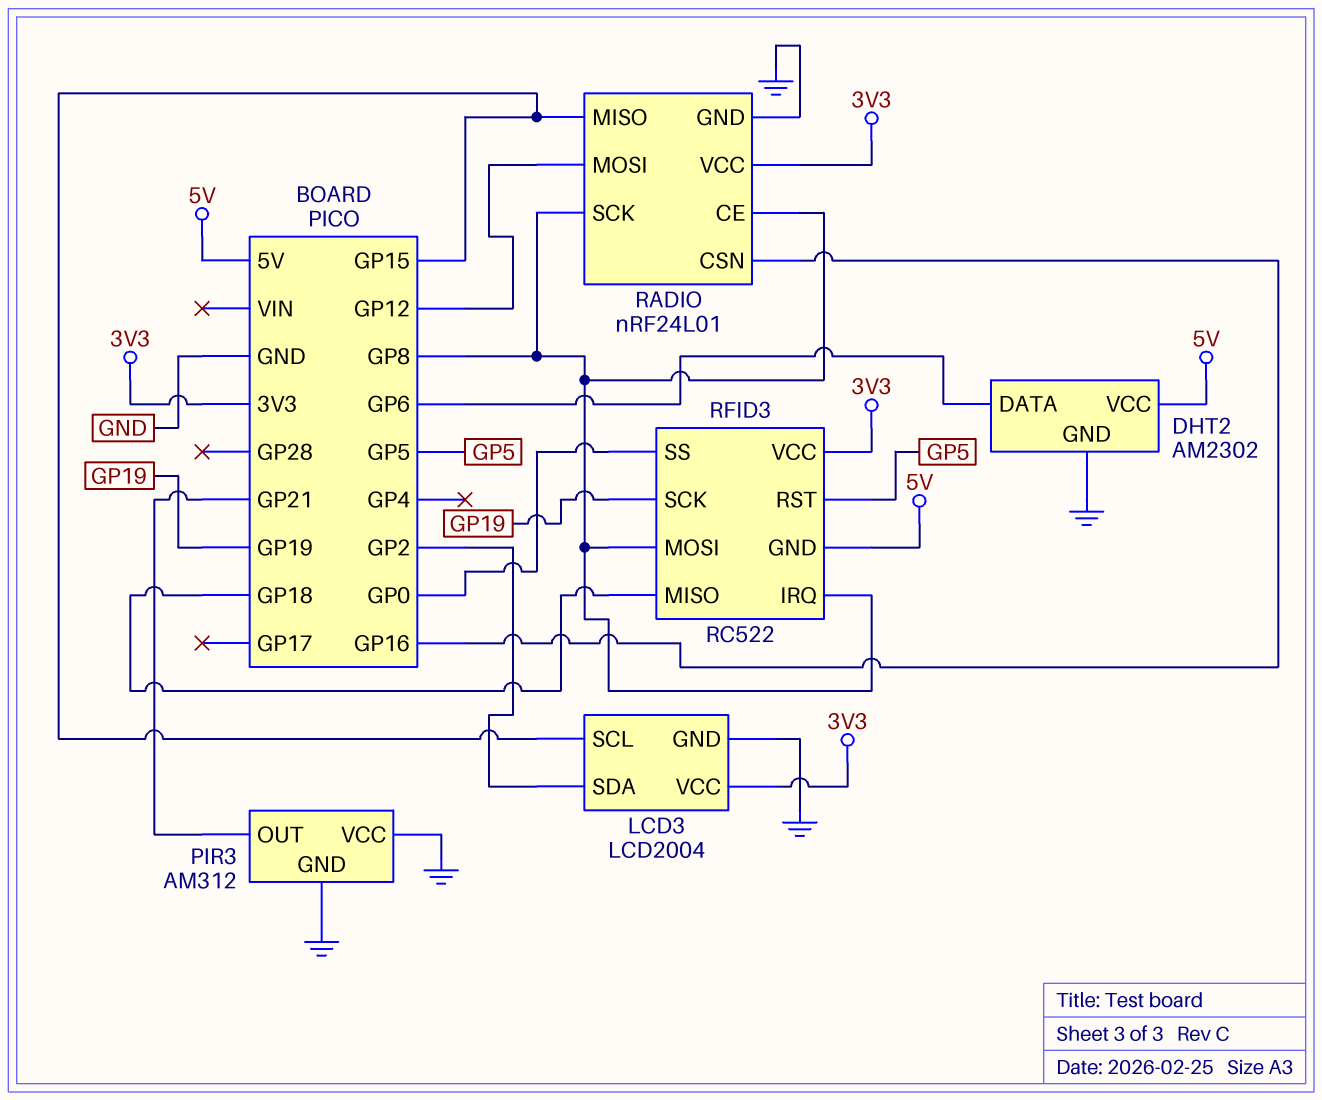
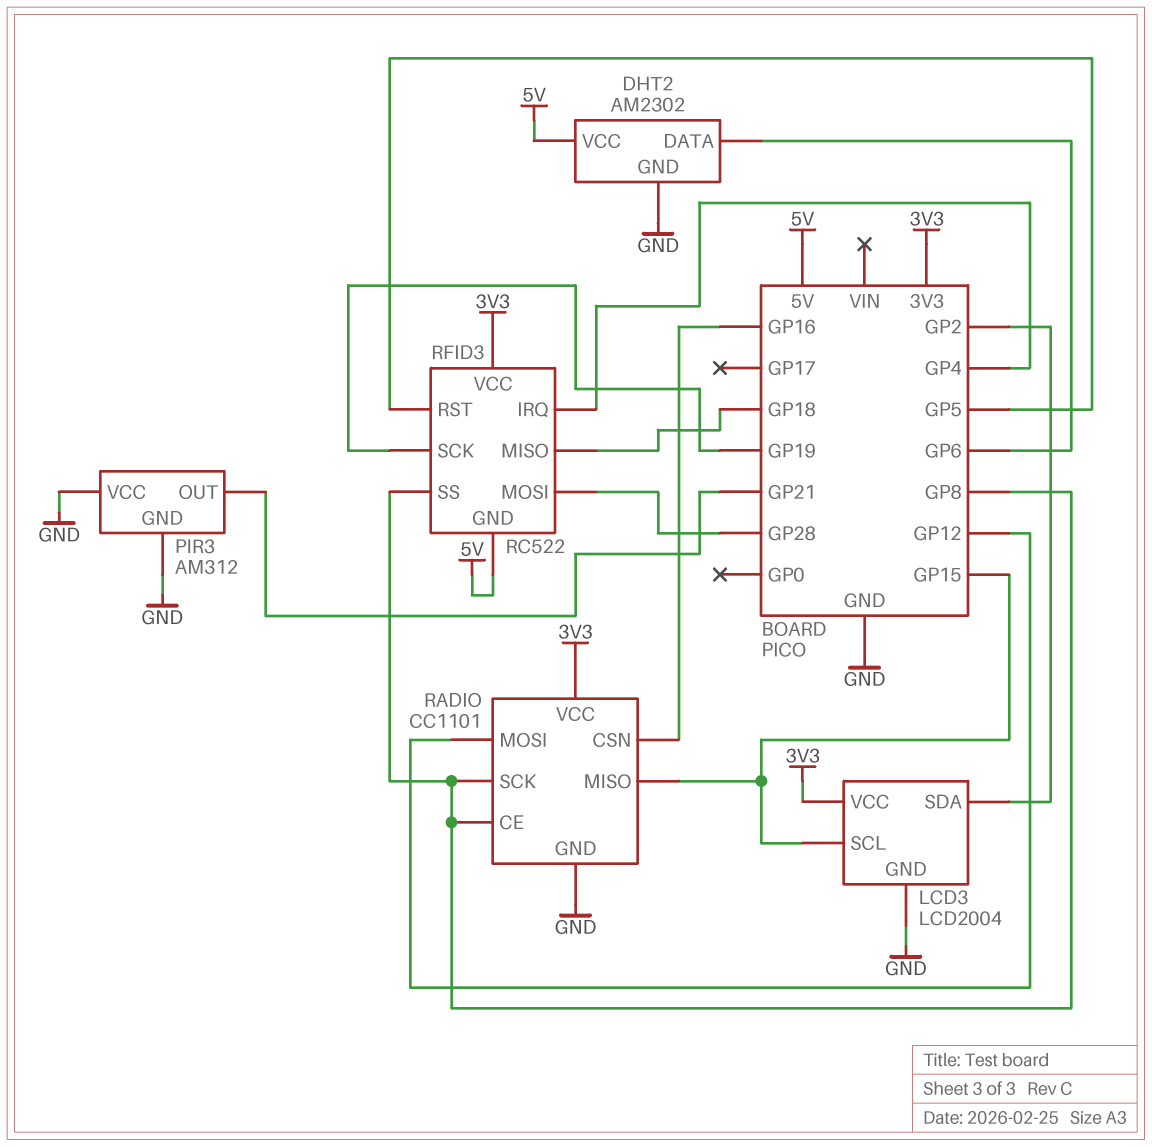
RADIO: nRF24L01 -> CC1101
RFID3 pin IRQ: GP8 -> GP4
RFID3 pin MOSI: GP8 -> GP28
RFID3 pin SS: GP0 -> GP8

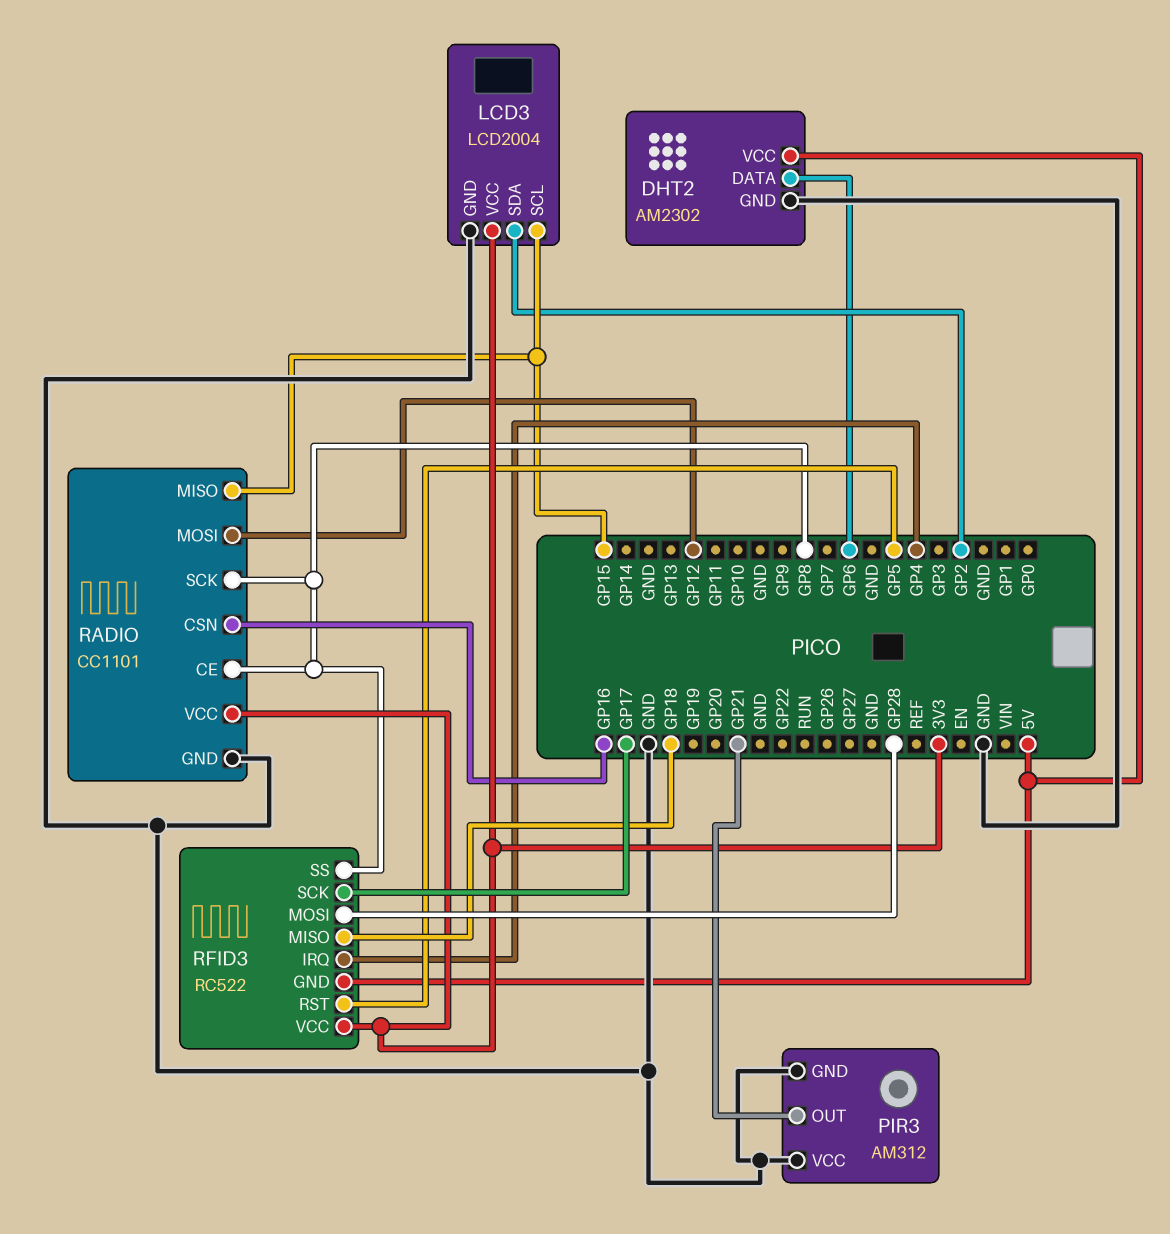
RFID3 pin SCK: GP19 -> GP17

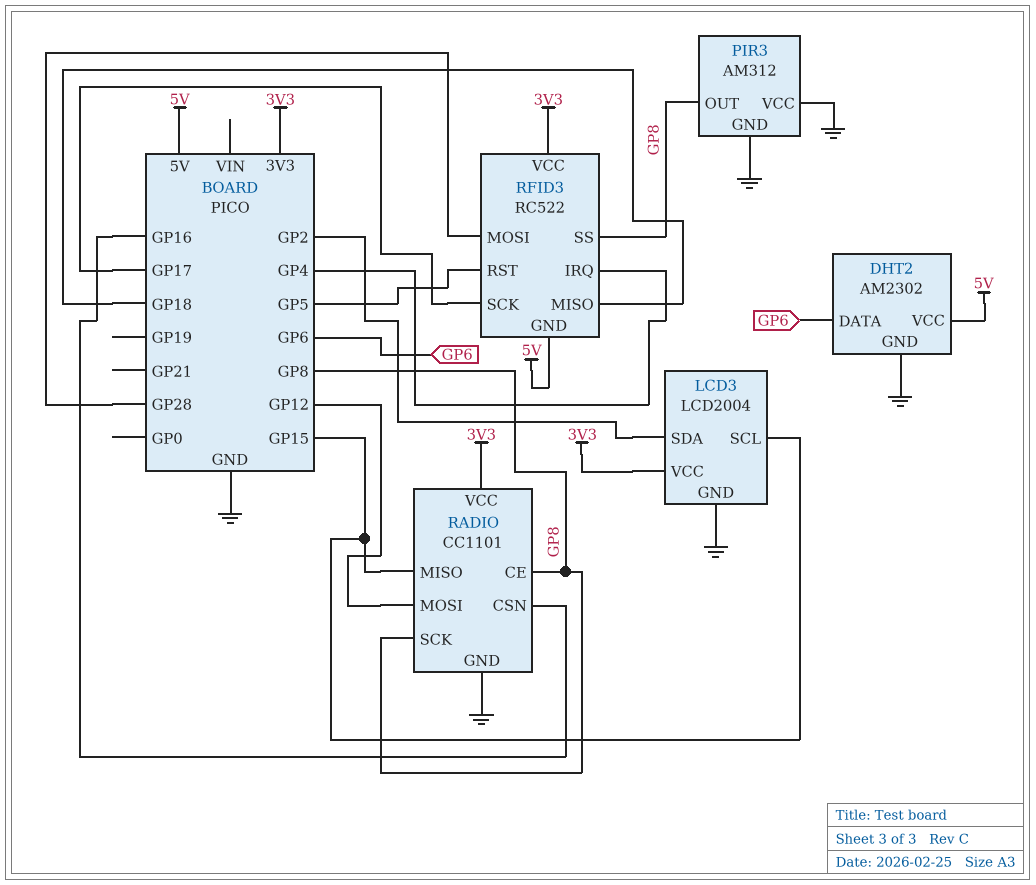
PIR3 pin OUT: GP21 -> GP8

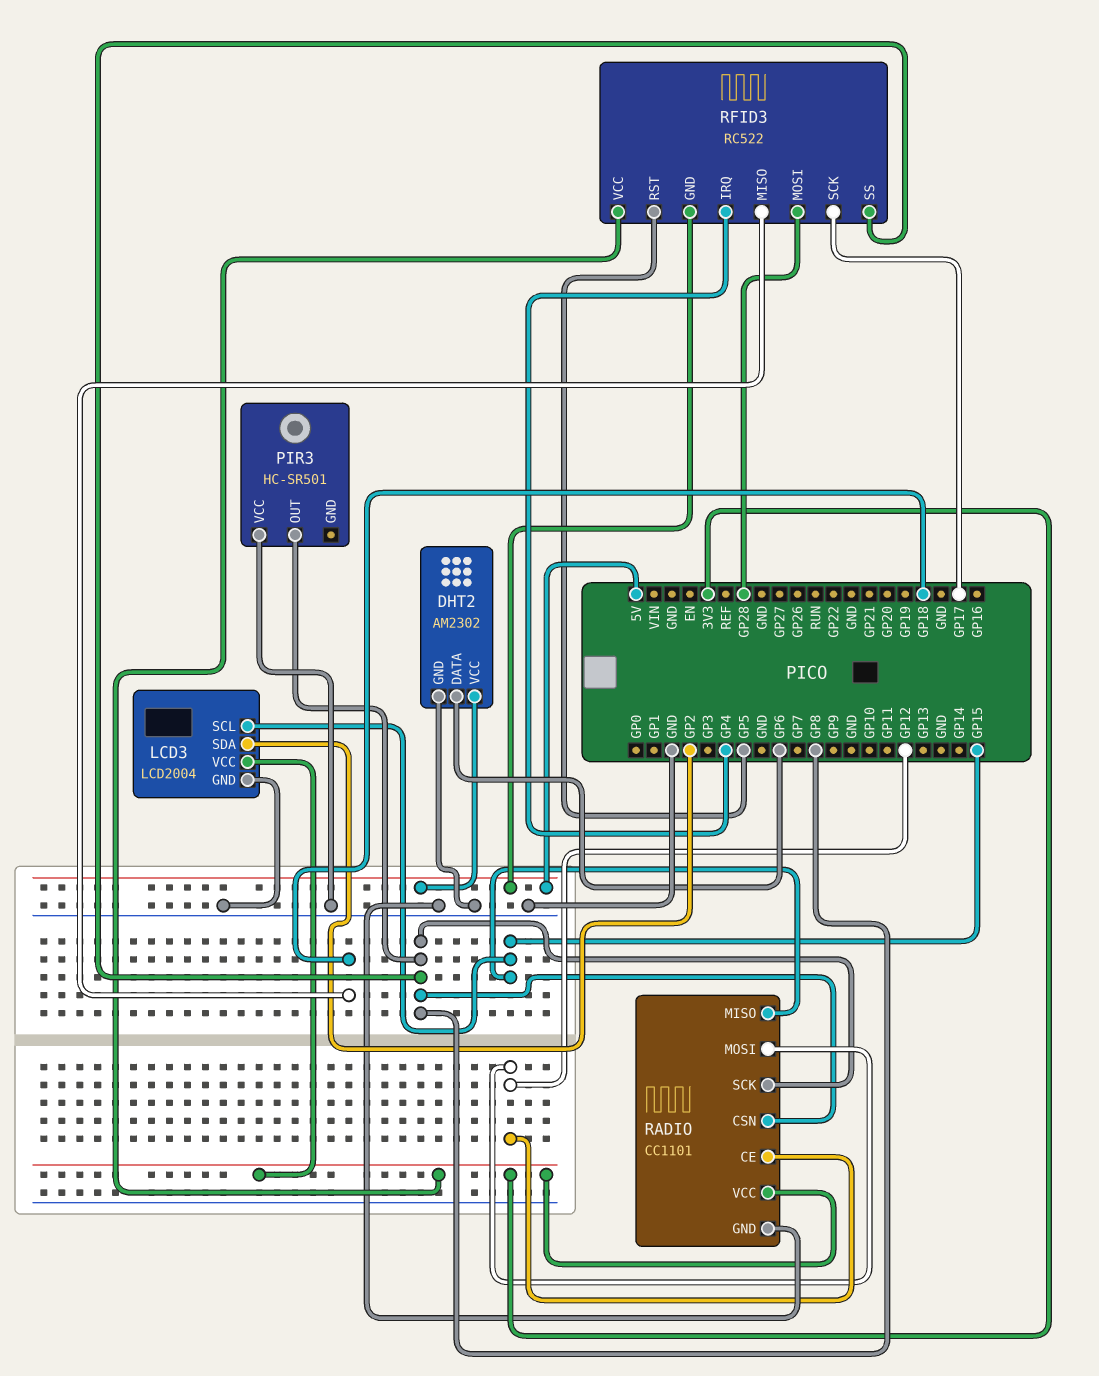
PIR3: AM312 -> HC-SR501
PIR3 pin GND: GND -> none
RADIO pin CE: GP8 -> GP12
RADIO pin CSN: GP16 -> GP8

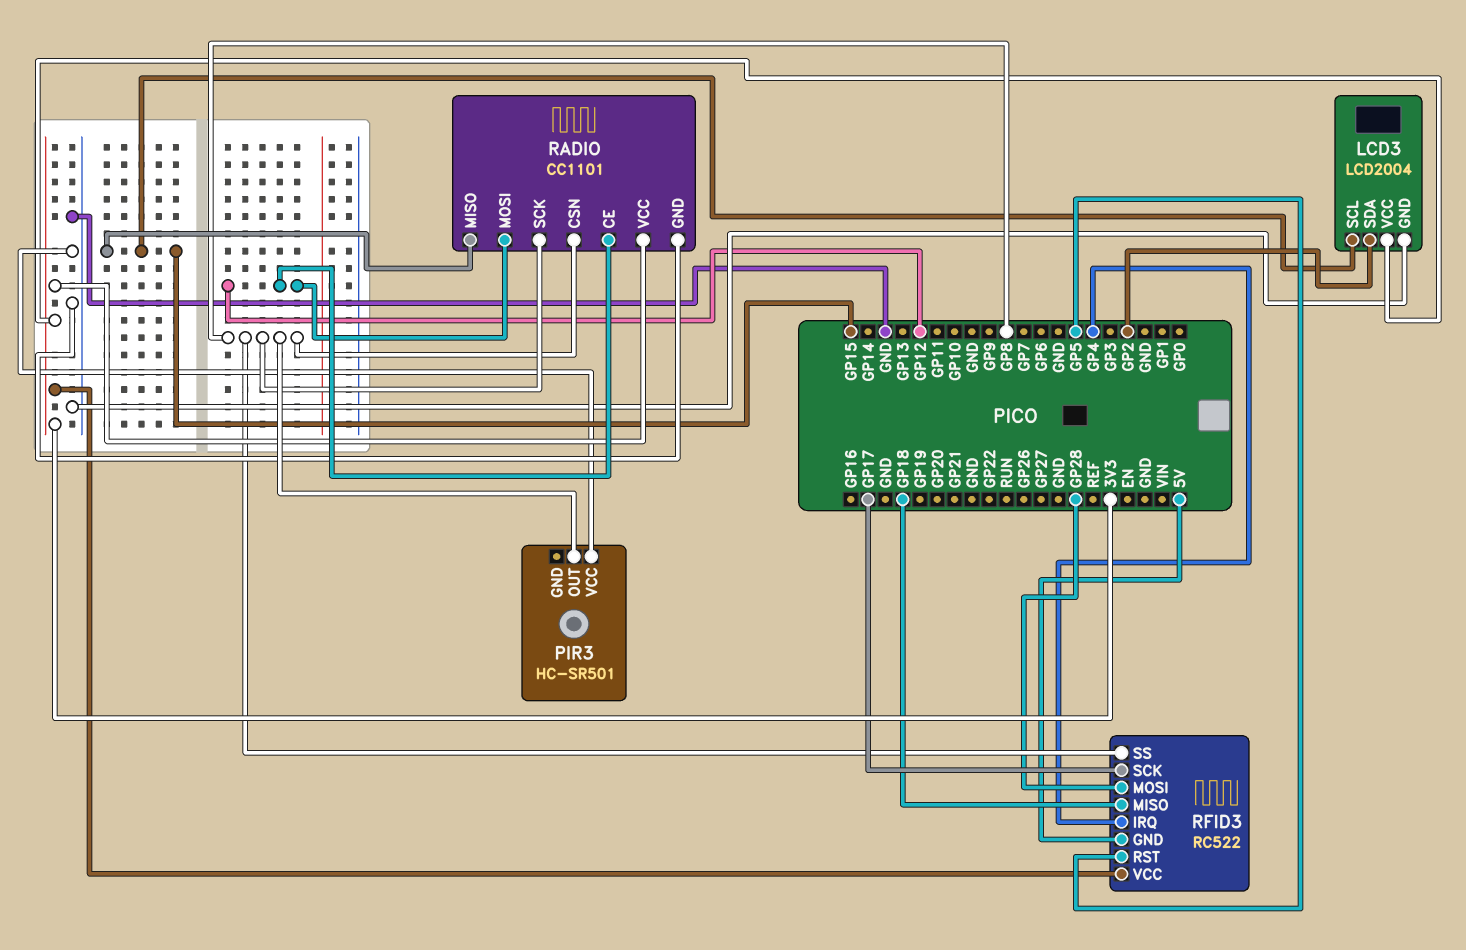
DHT2: AM2302 -> none
DHT2 pin DATA: GP6 -> none
DHT2 pin GND: GND -> none
DHT2 pin VCC: 5V -> none

